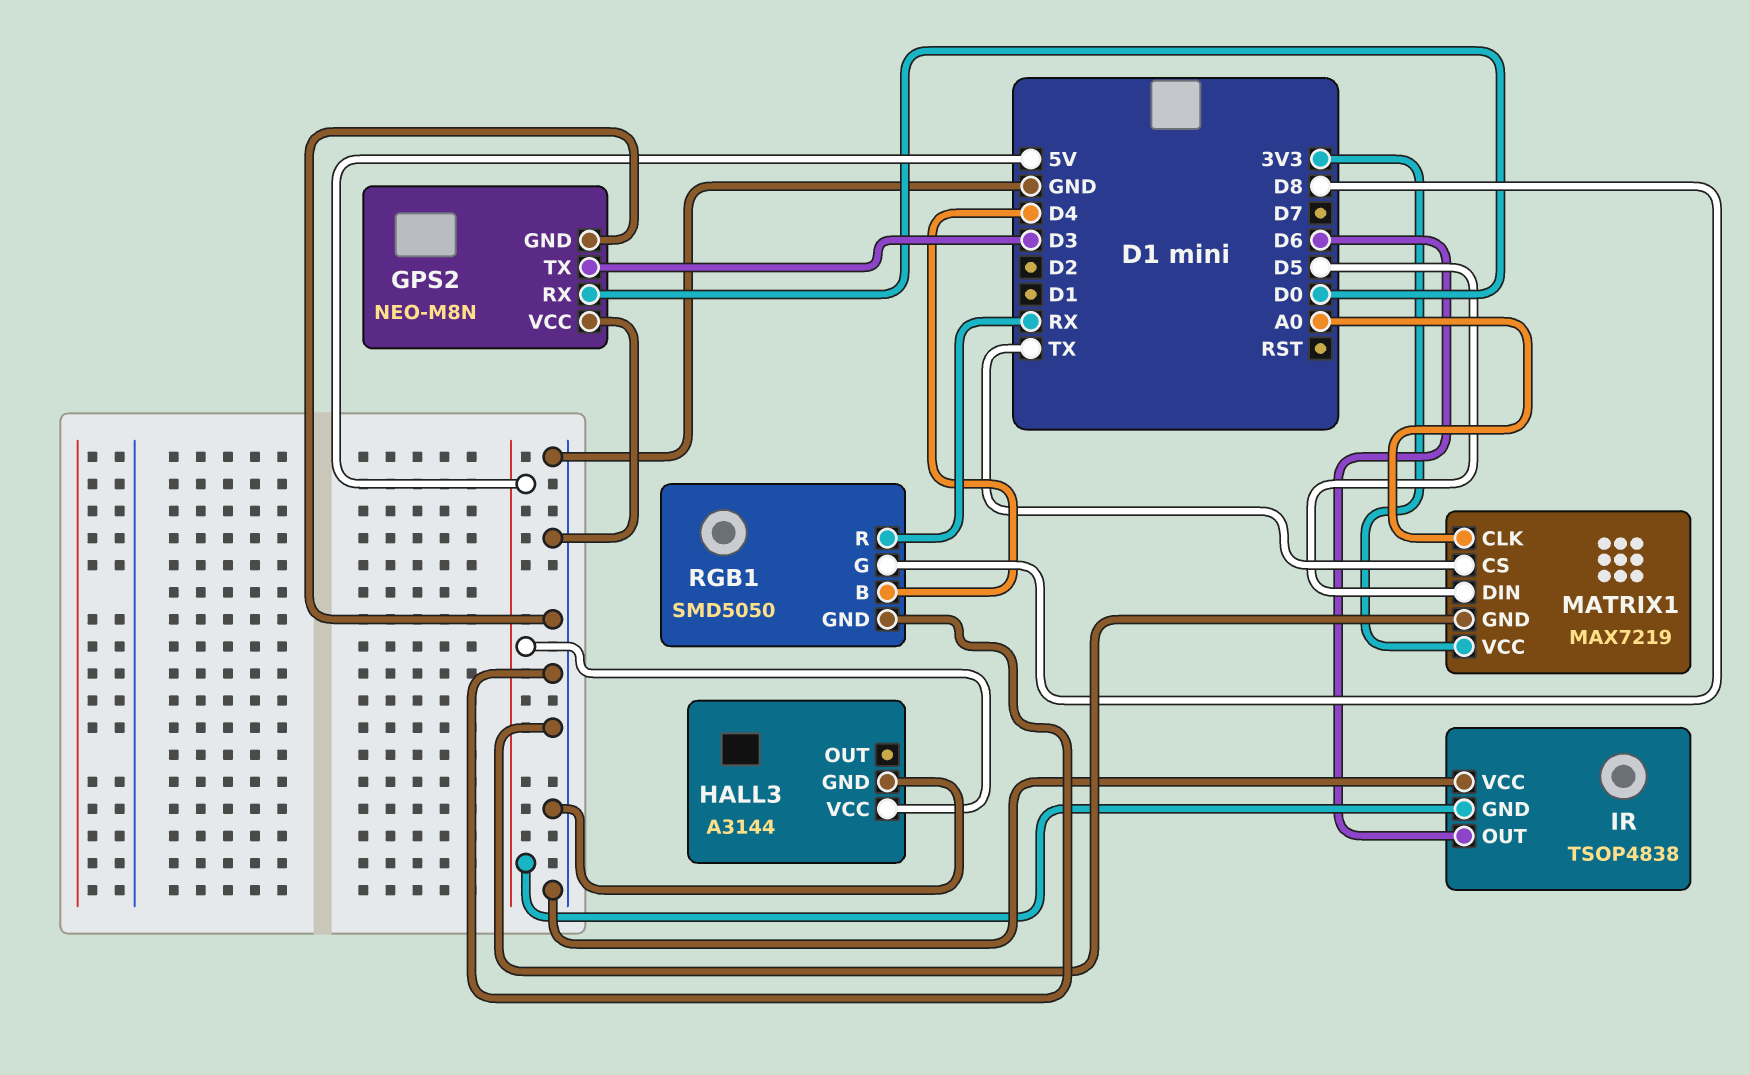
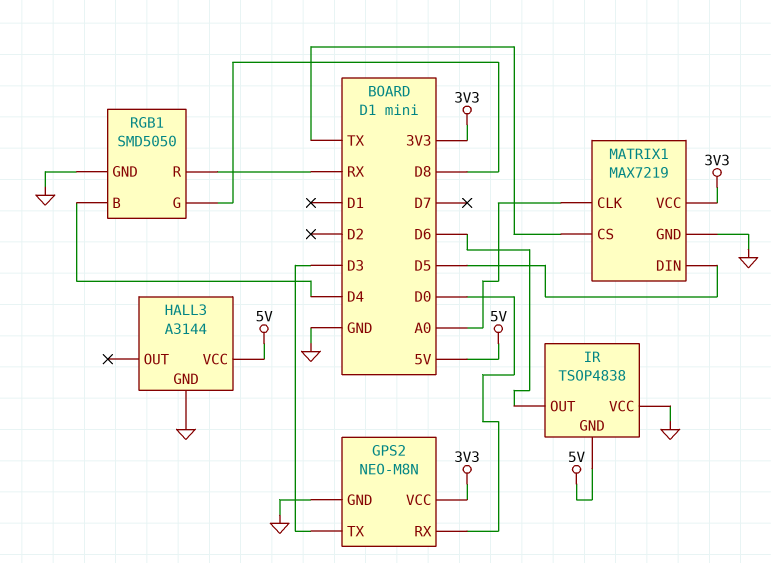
GPS2 pin VCC: GND -> 3V3

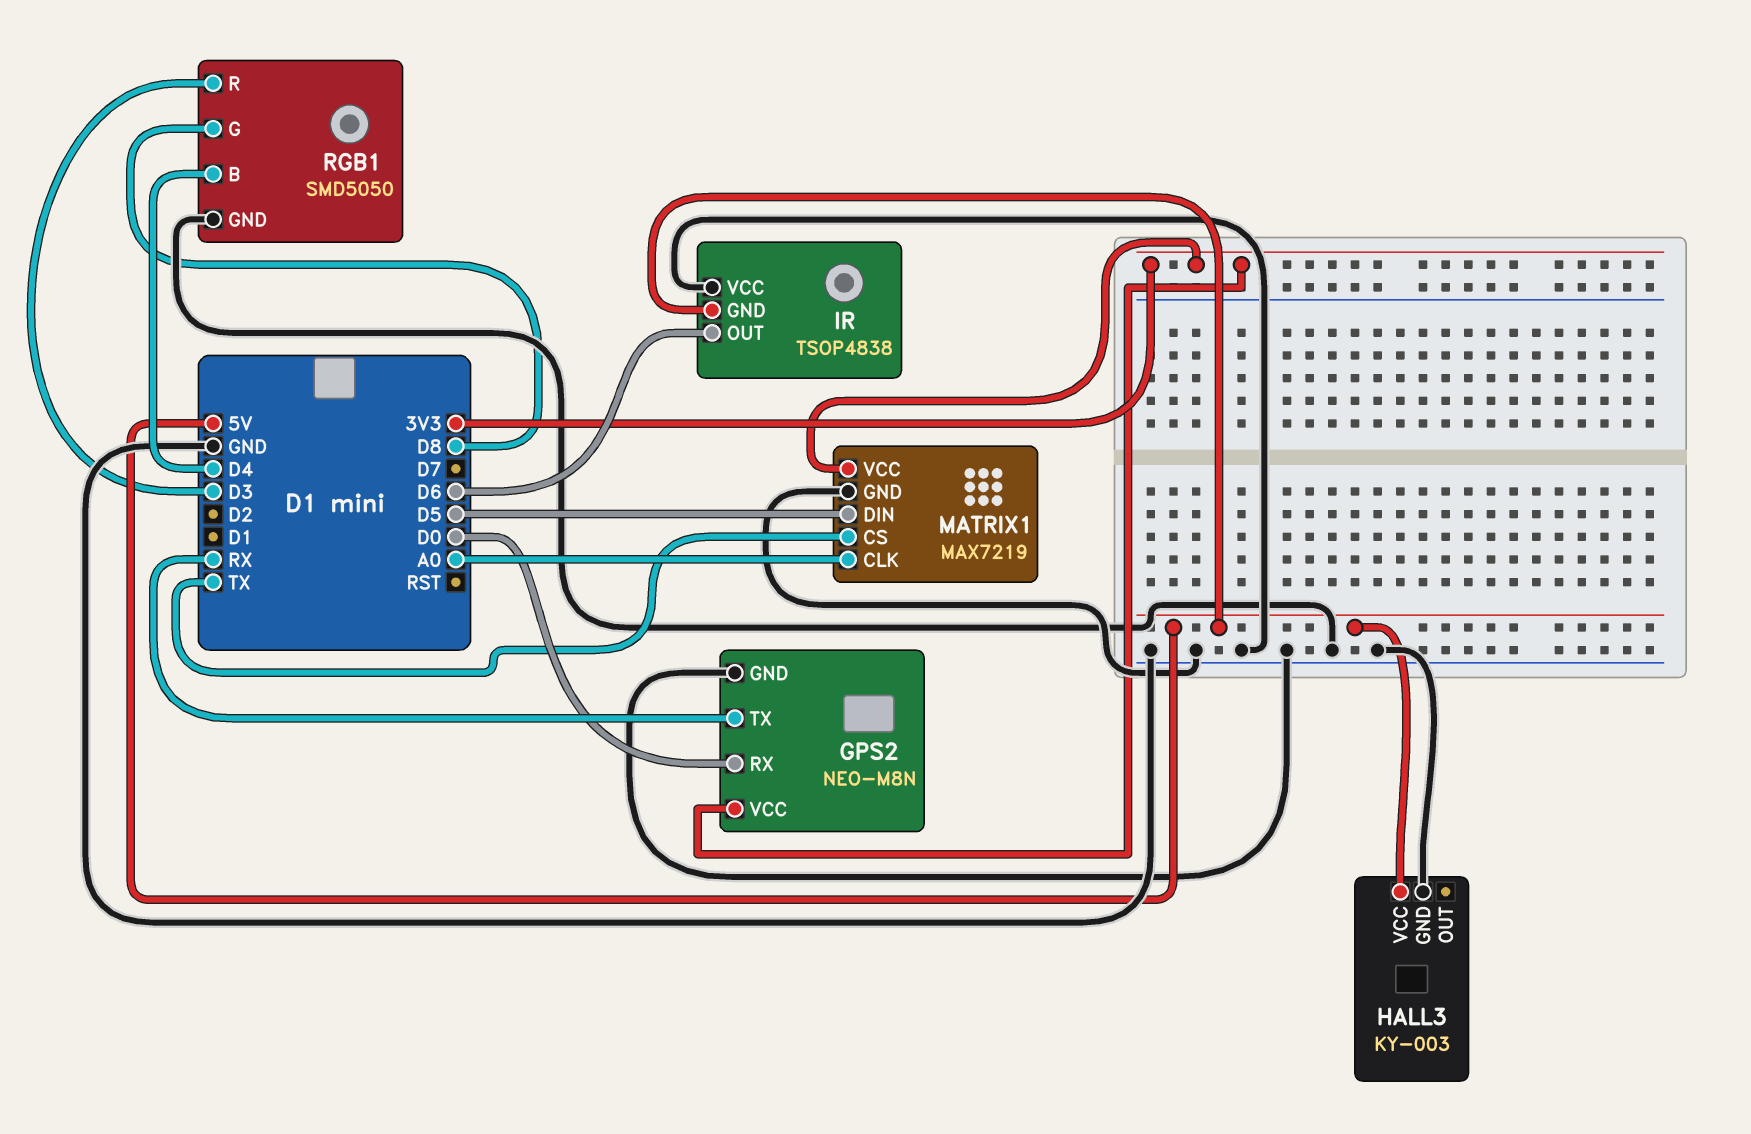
GPS2 pin TX: D3 -> RX
HALL3: A3144 -> KY-003
RGB1 pin R: RX -> D3

